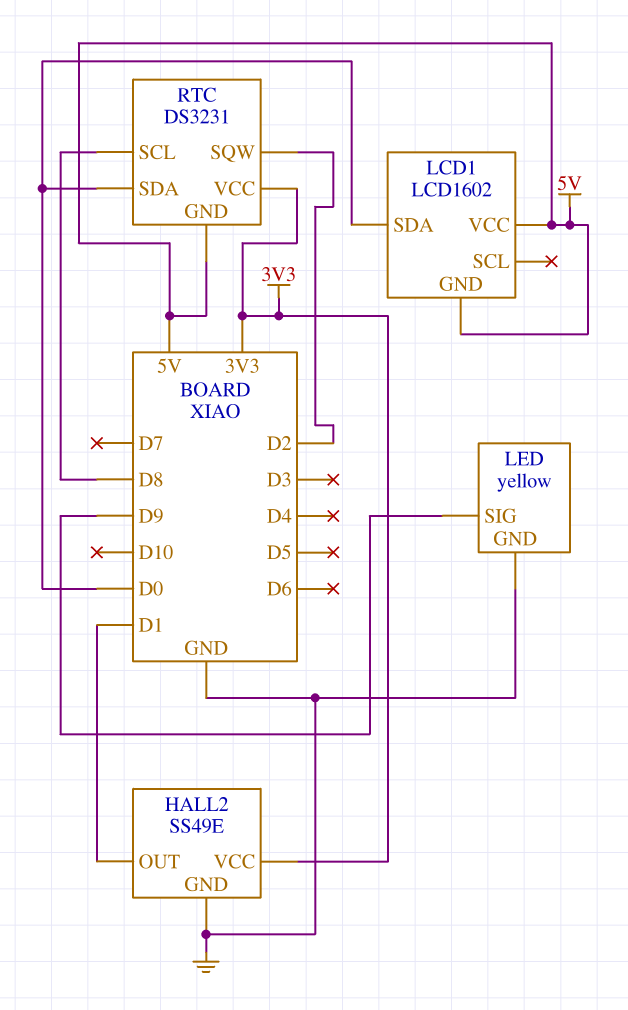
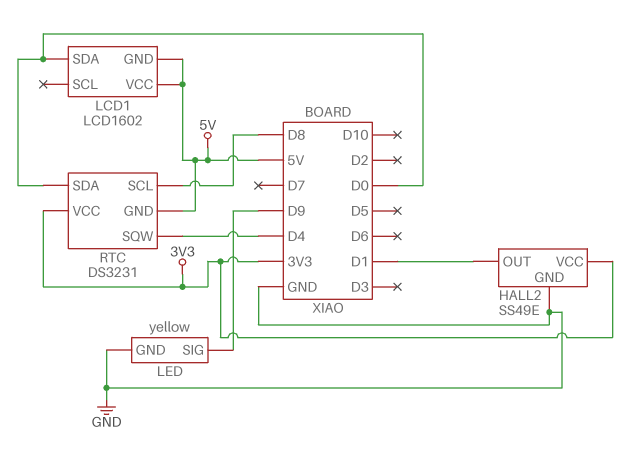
RTC pin SQW: D2 -> D4

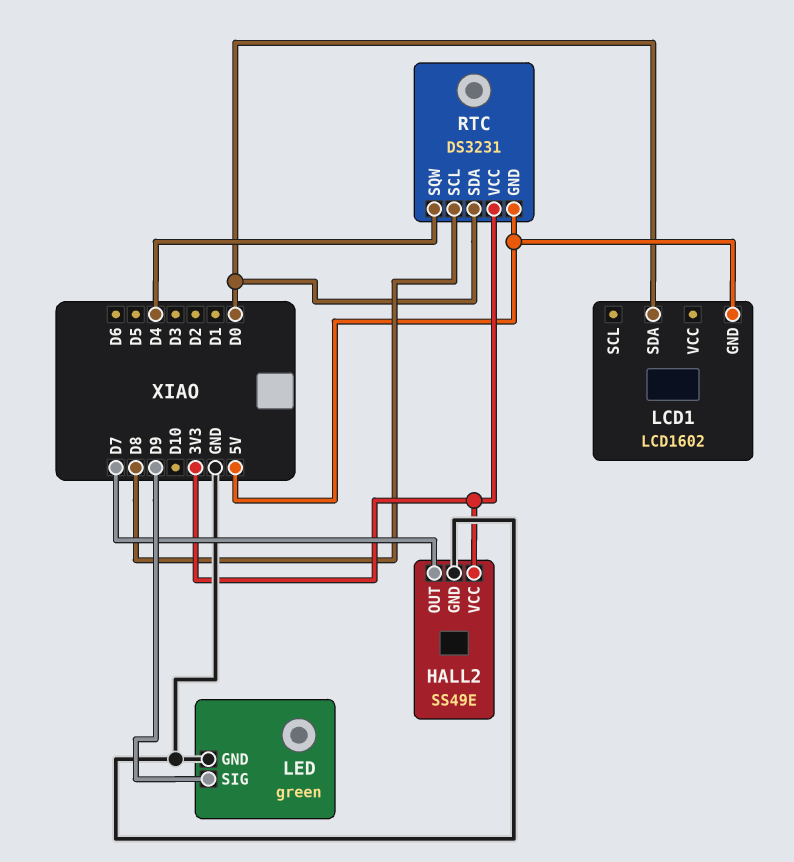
HALL2 pin OUT: D1 -> D7
LCD1 pin VCC: 5V -> none
LED: yellow -> green

